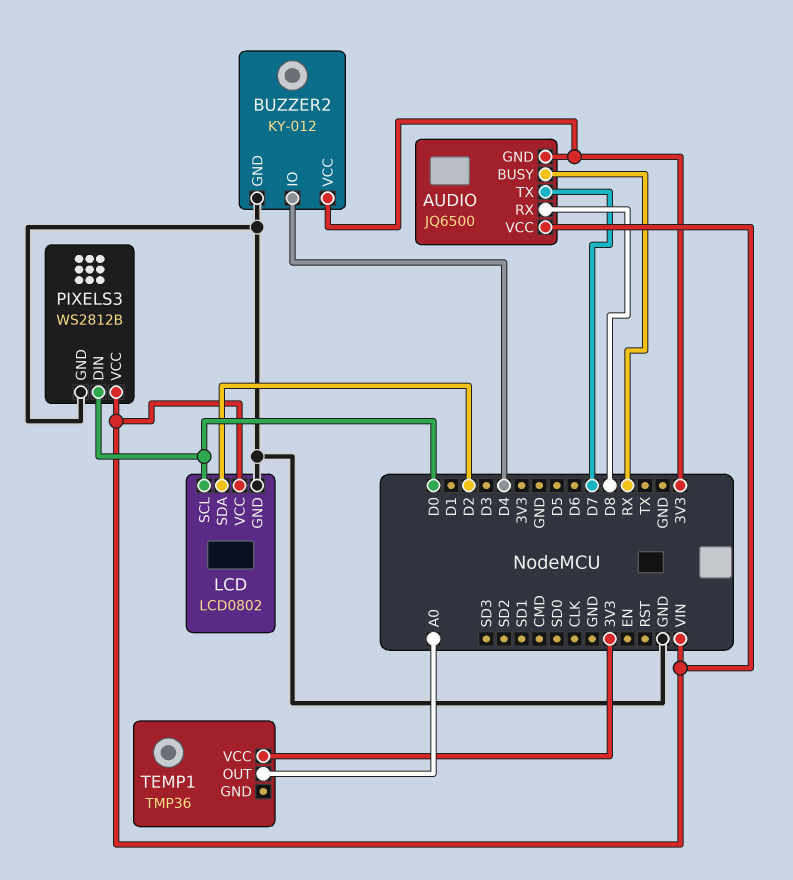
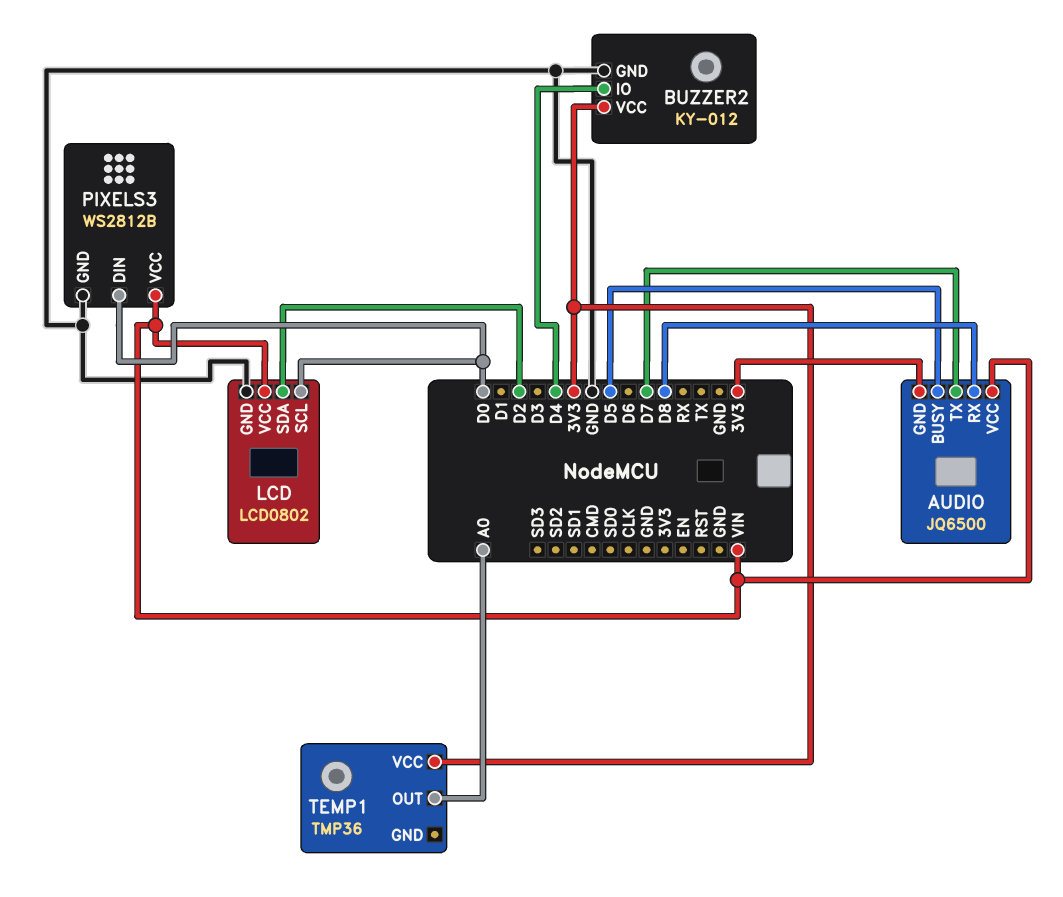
AUDIO pin BUSY: RX -> D5

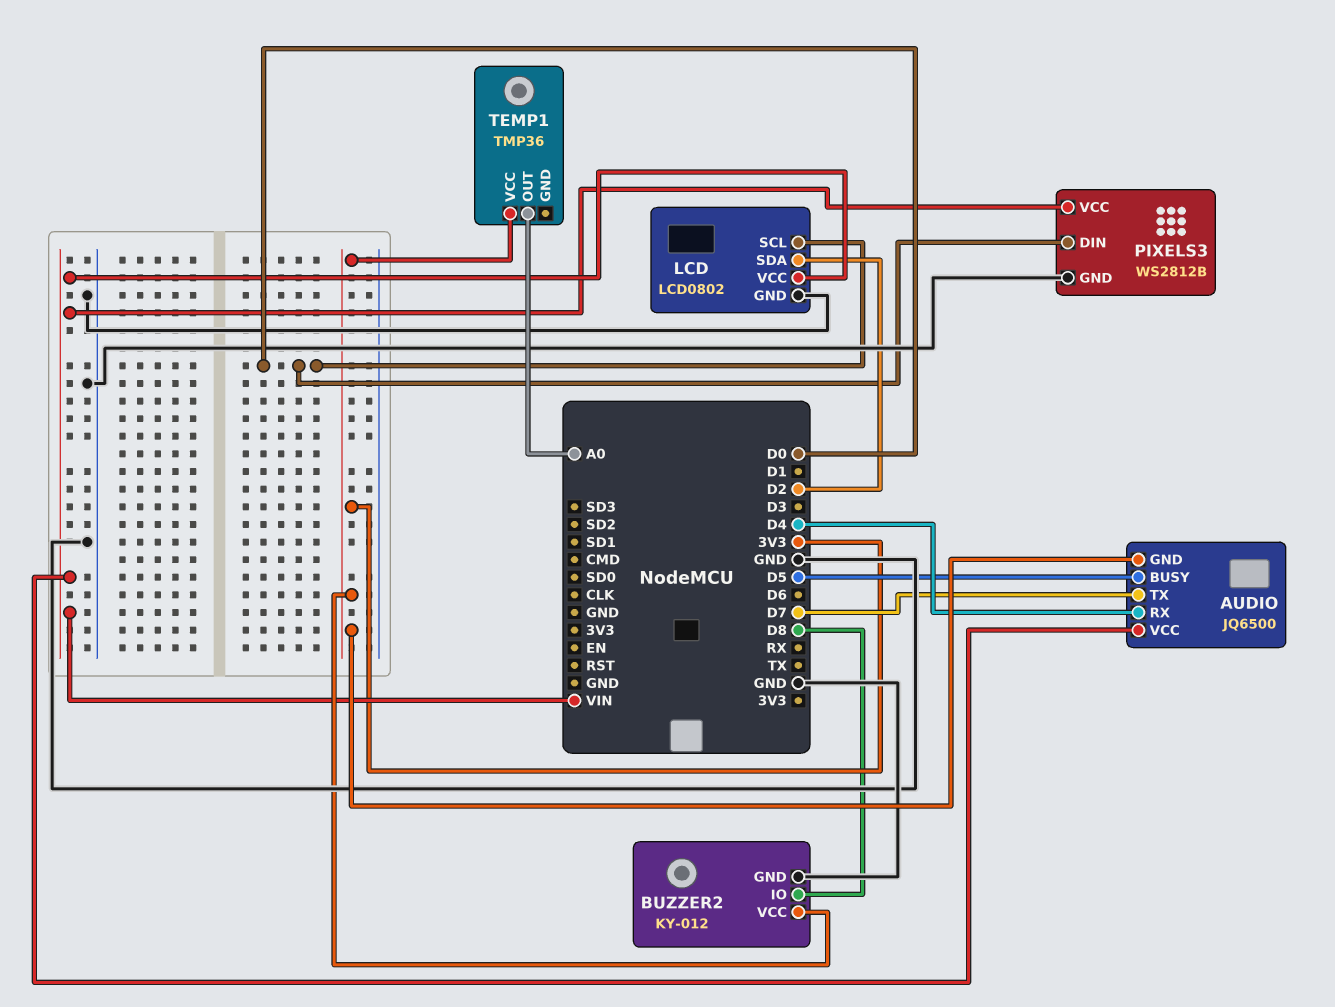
AUDIO pin RX: D8 -> D4
BUZZER2 pin IO: D4 -> D8

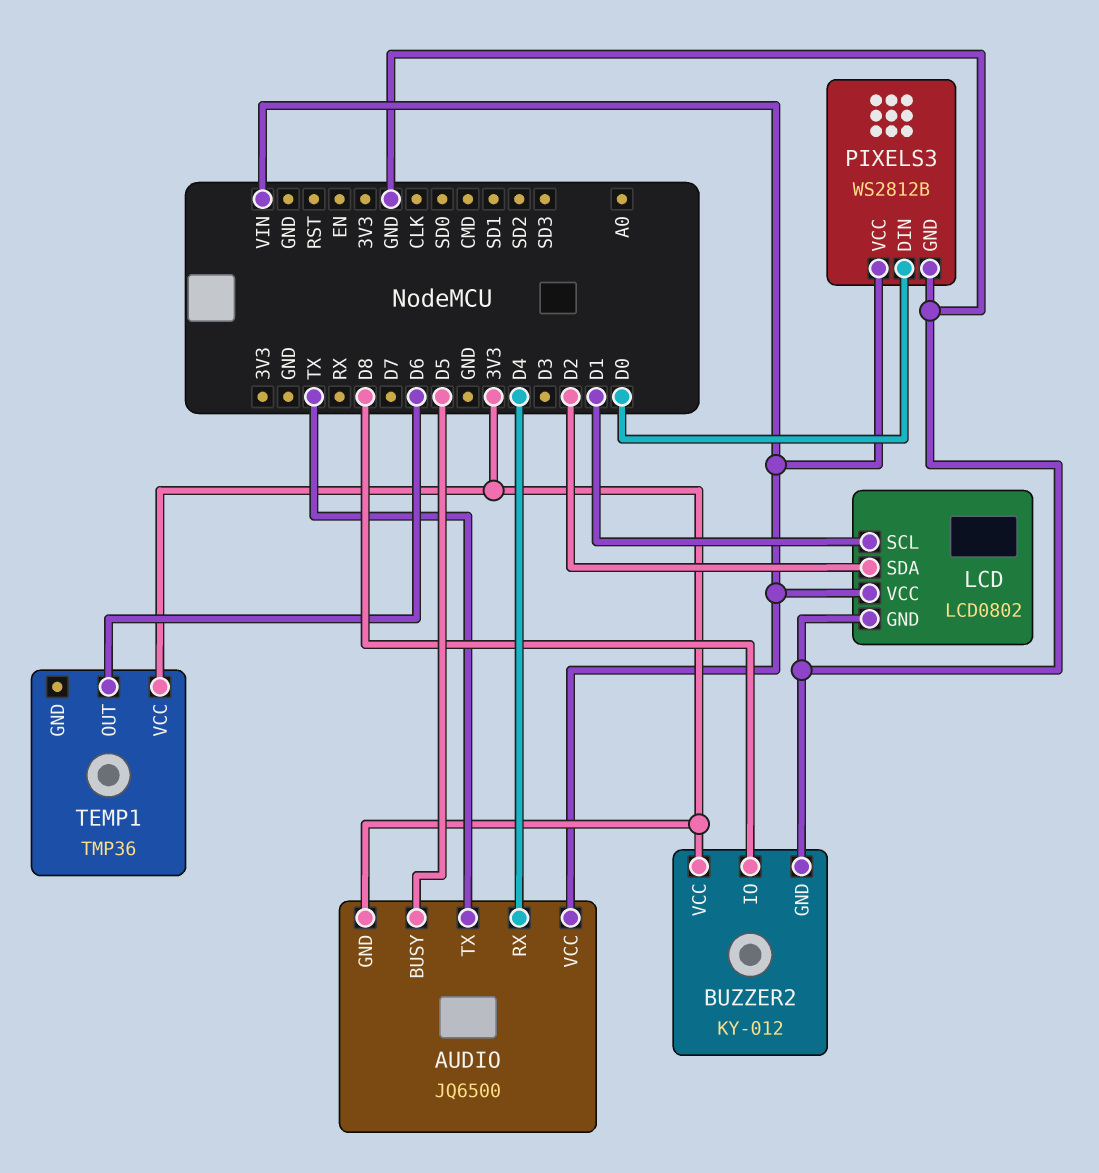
AUDIO pin TX: D7 -> TX
LCD pin SCL: D0 -> D1
TEMP1 pin OUT: A0 -> D6

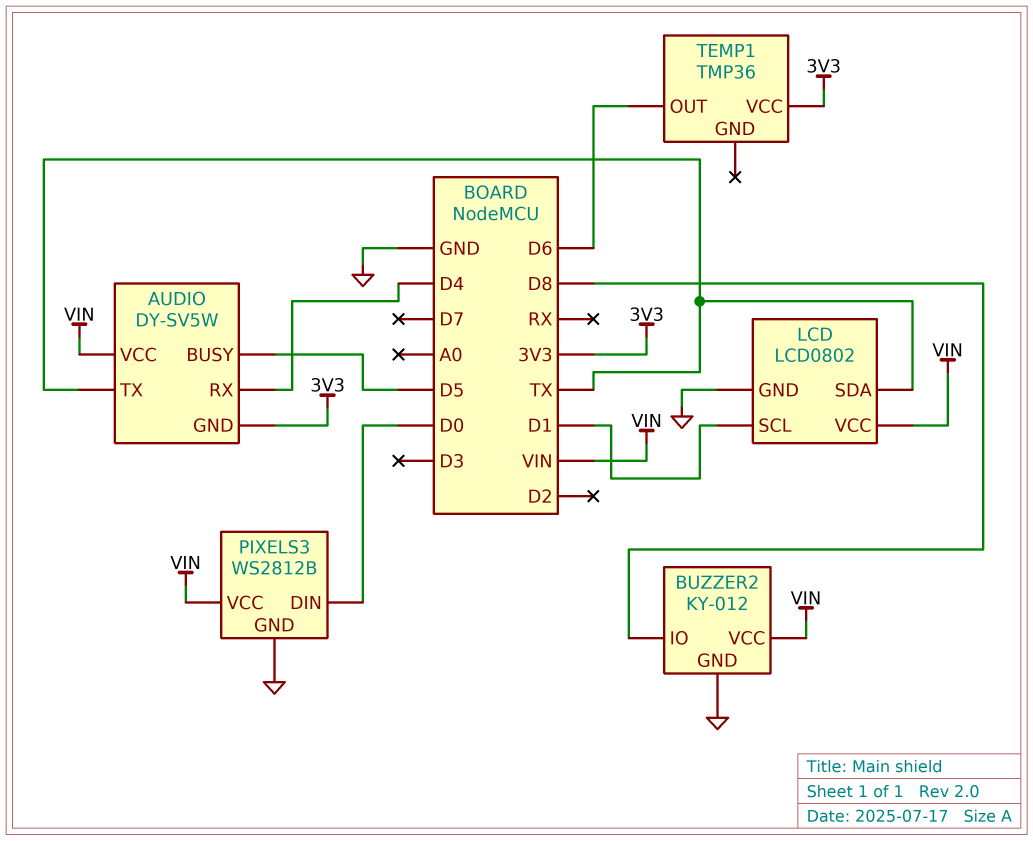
AUDIO: JQ6500 -> DY-SV5W
BUZZER2 pin VCC: 3V3 -> VIN
LCD pin SDA: D2 -> TX

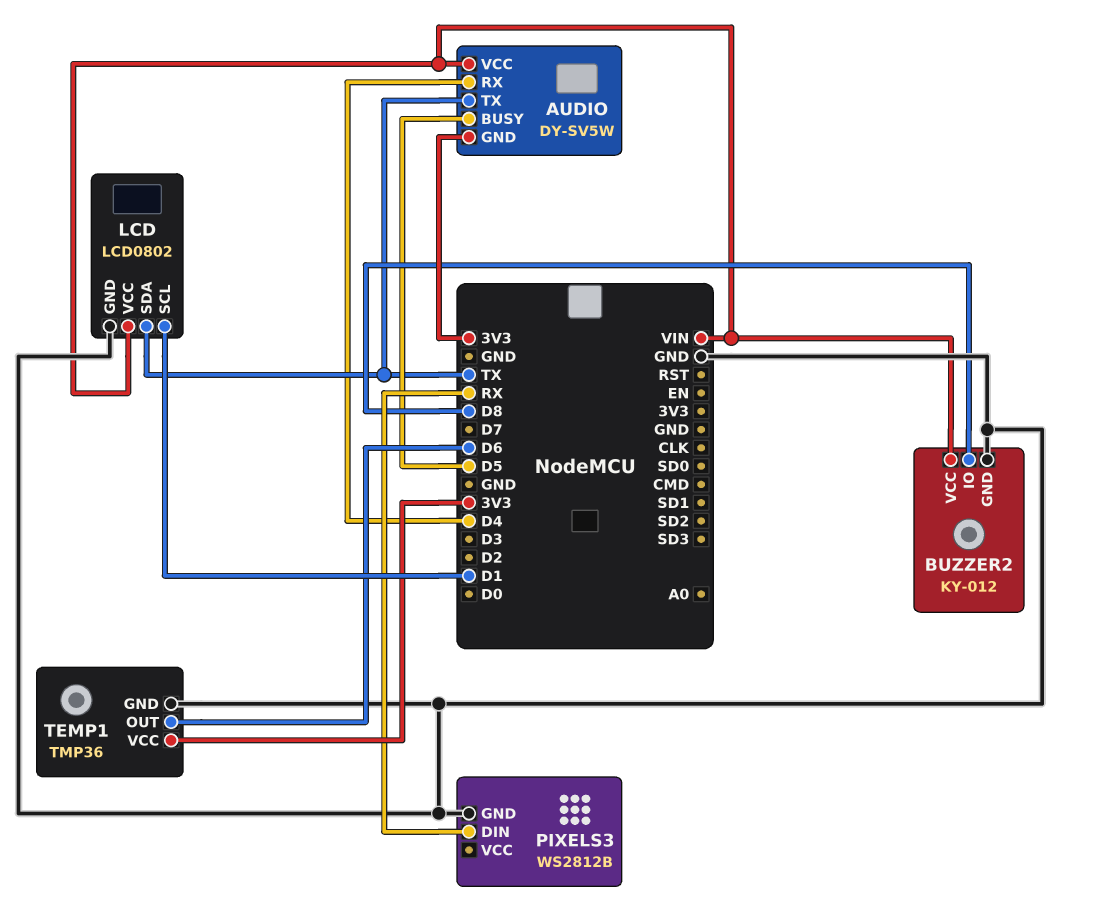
PIXELS3 pin DIN: D0 -> RX
PIXELS3 pin VCC: VIN -> none
TEMP1 pin GND: none -> GND

